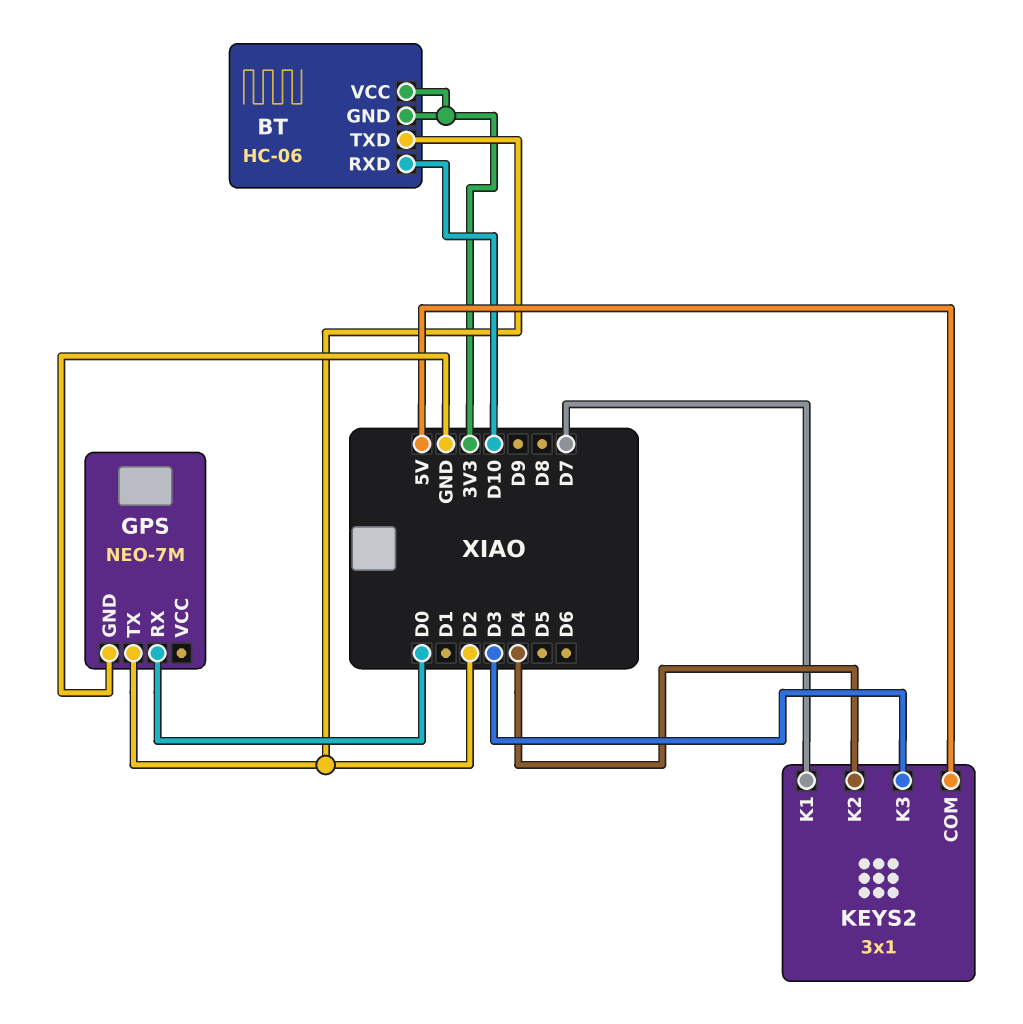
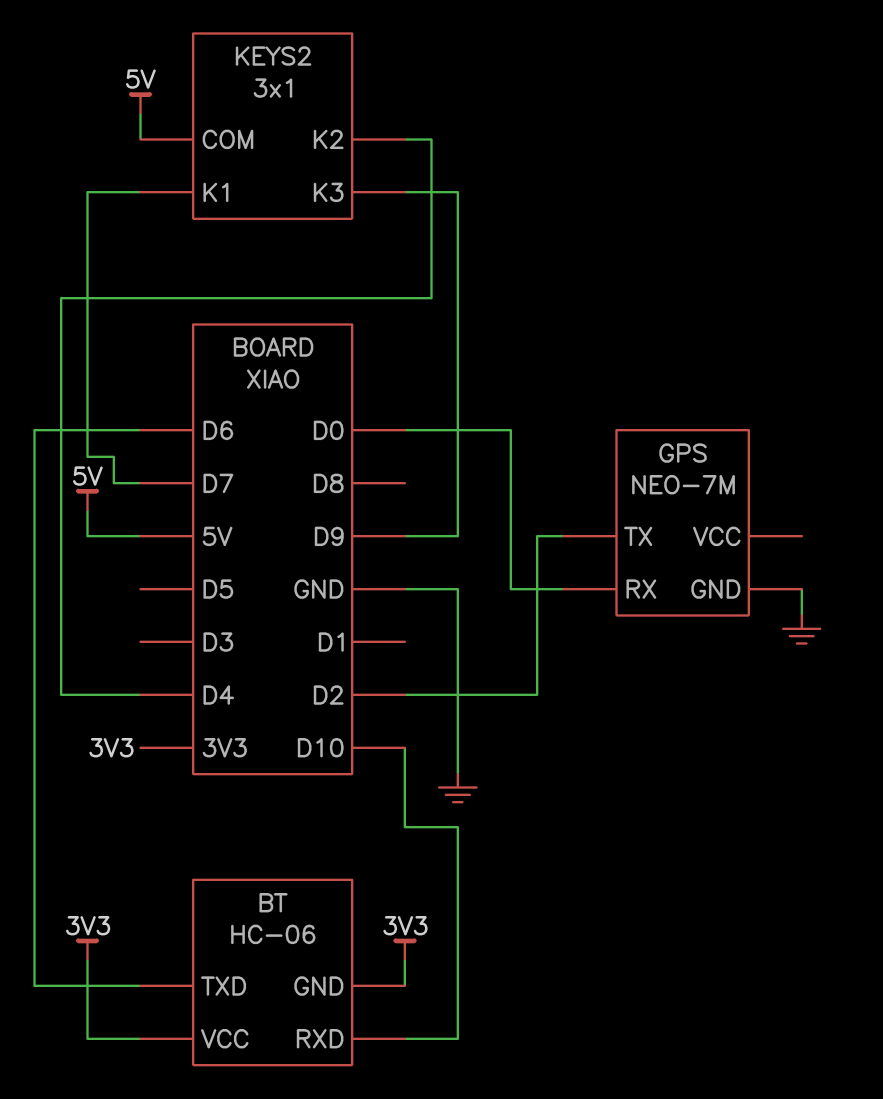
BT pin TXD: D2 -> D6
KEYS2 pin K3: D3 -> D9

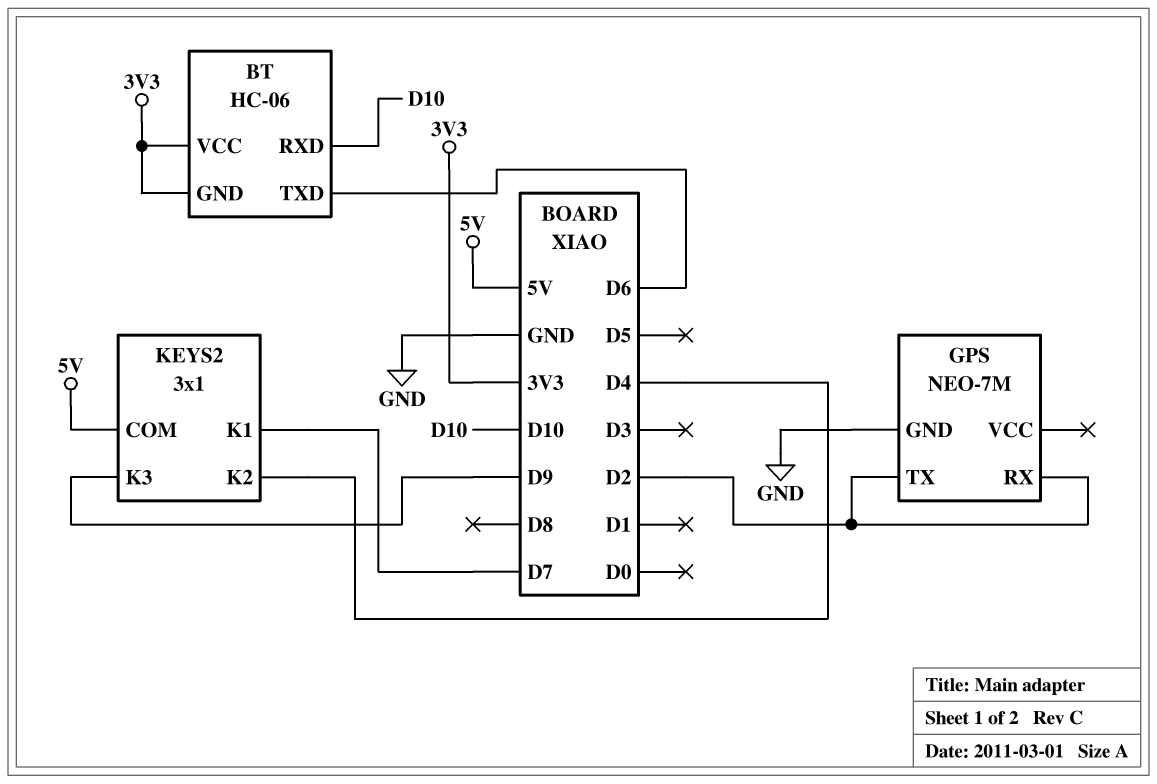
GPS pin RX: D0 -> D2

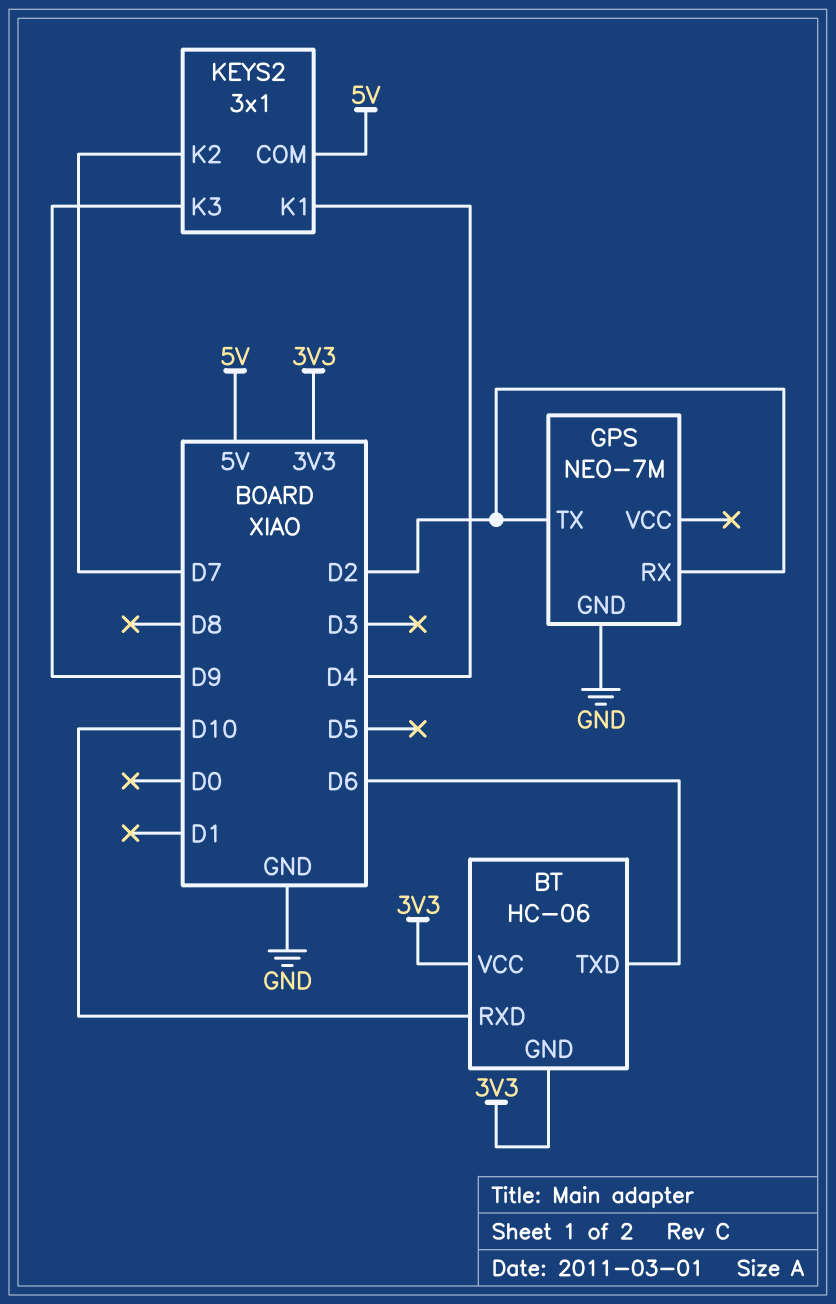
KEYS2 pin K1: D7 -> D4
KEYS2 pin K2: D4 -> D7

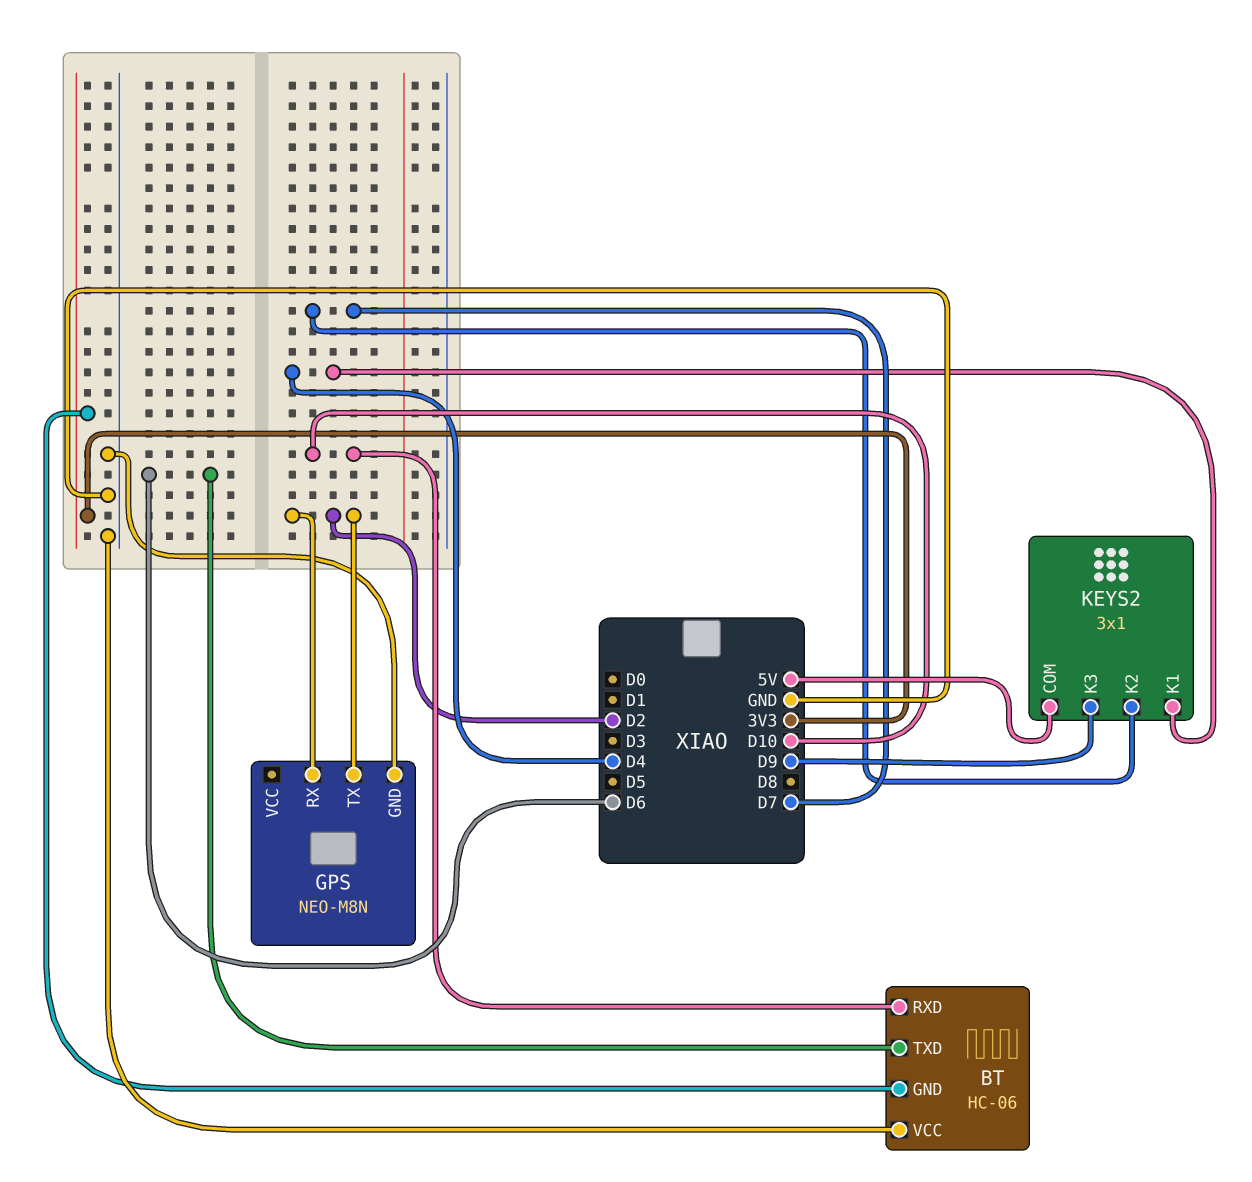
BT pin VCC: 3V3 -> GND
GPS: NEO-7M -> NEO-M8N

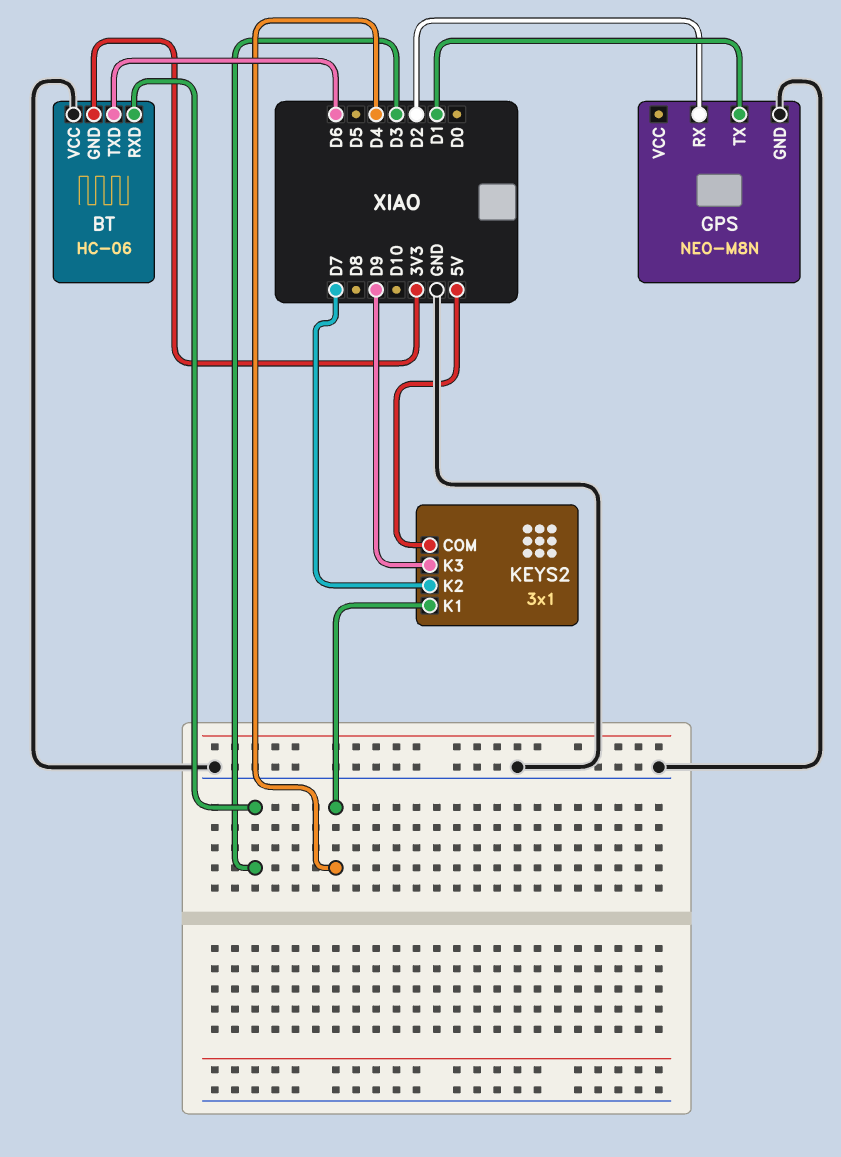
BT pin RXD: D10 -> D3
GPS pin TX: D2 -> D1

